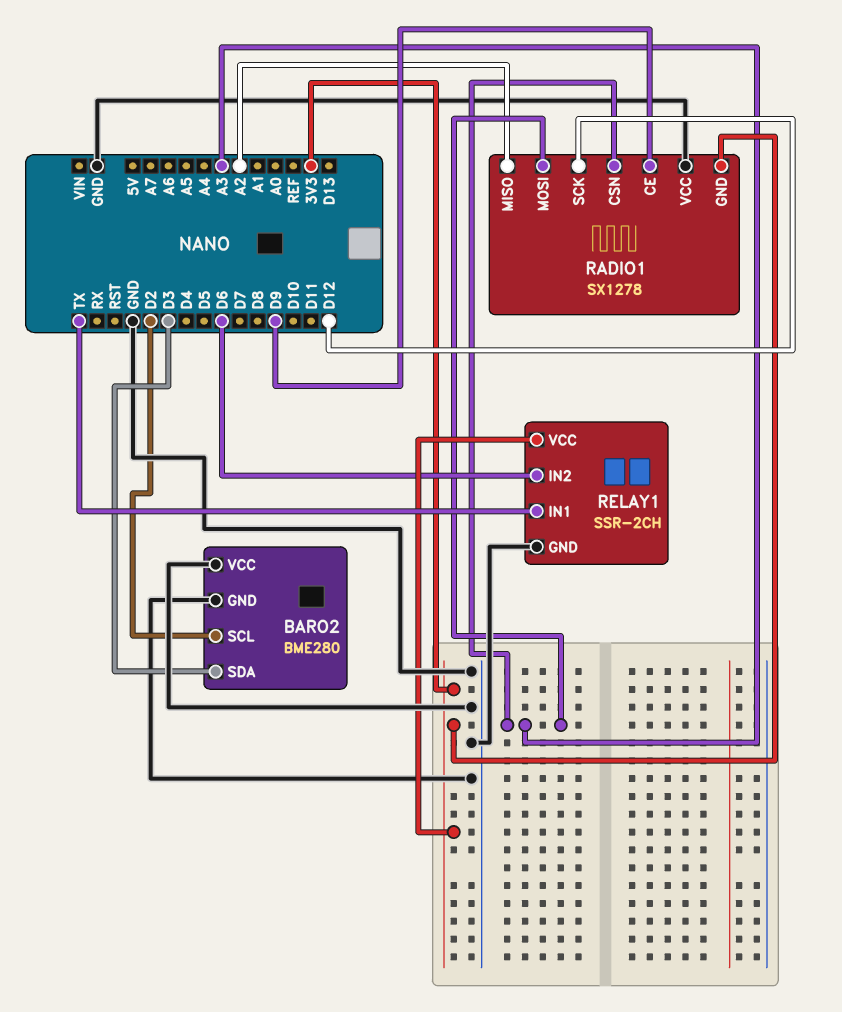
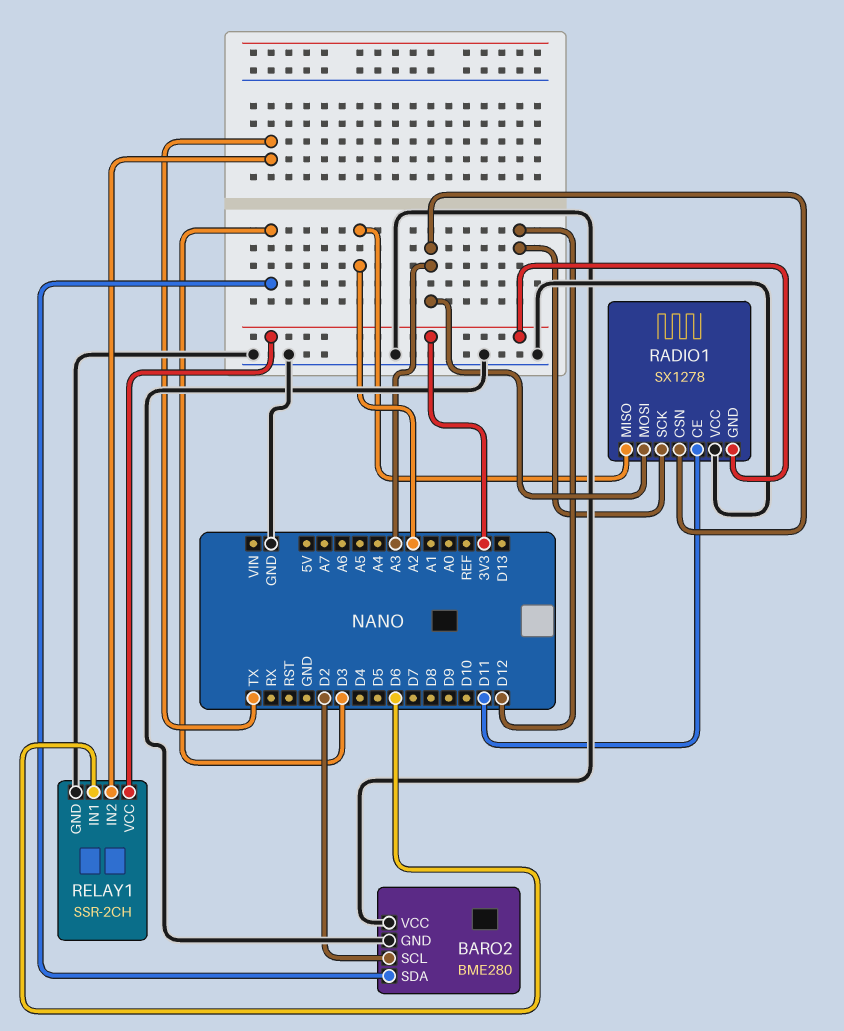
RADIO1 pin CE: D9 -> D11
RELAY1 pin IN1: TX -> D6
RELAY1 pin IN2: D6 -> TX

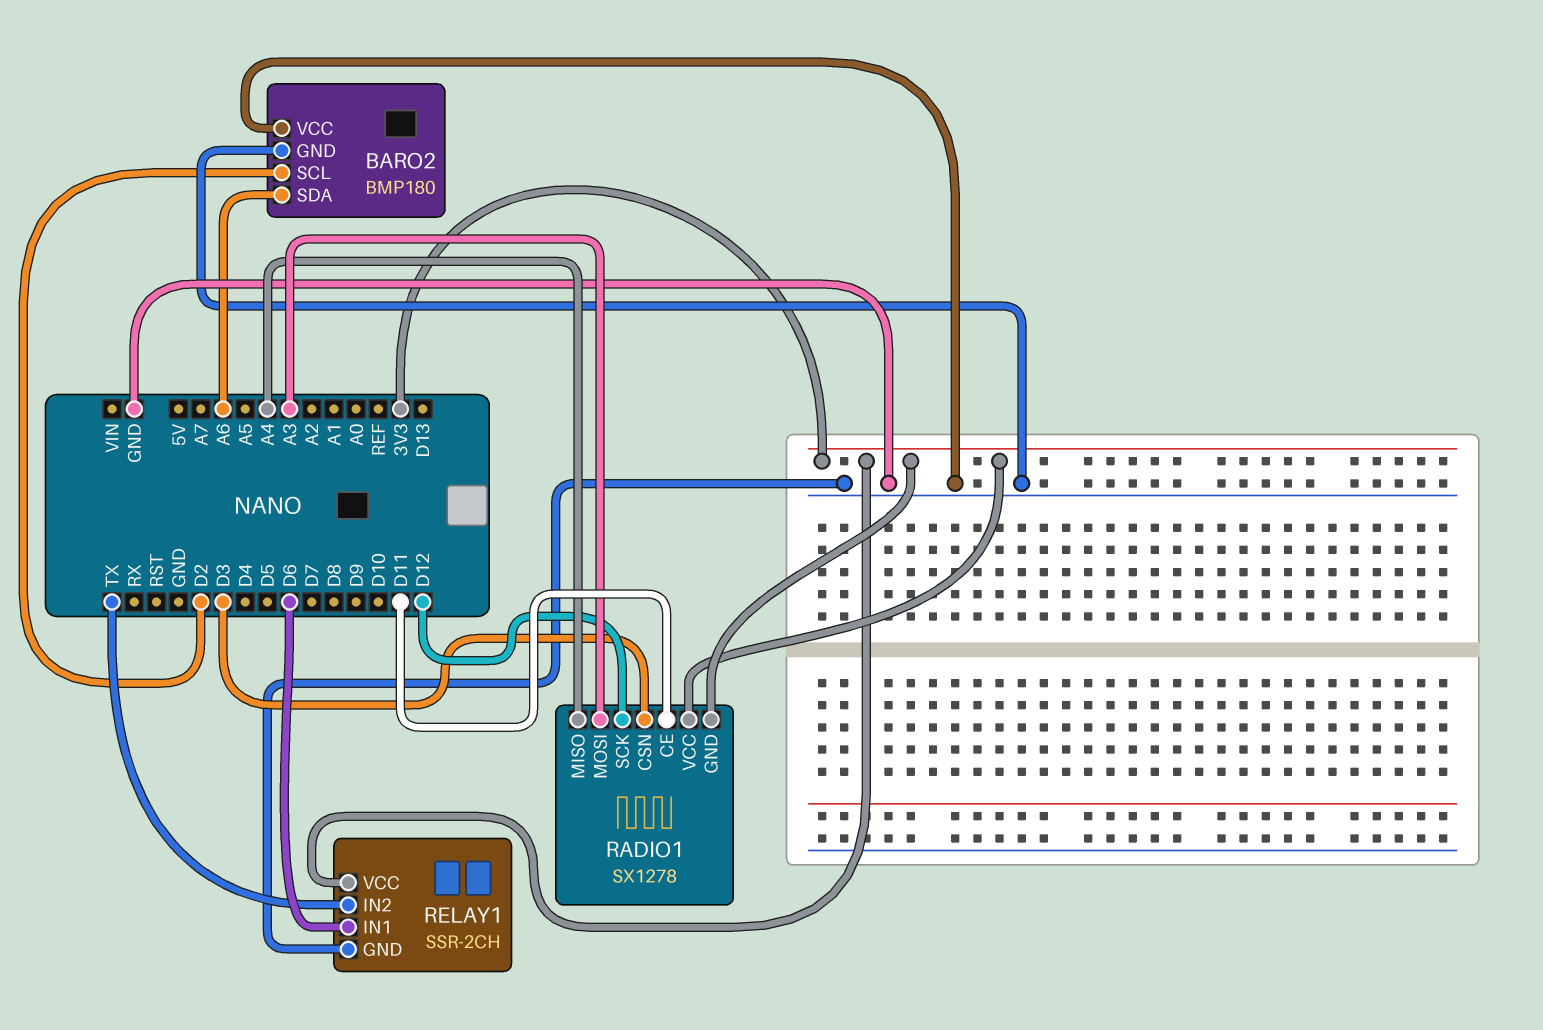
BARO2: BME280 -> BMP180
BARO2 pin SDA: D3 -> A6
RADIO1 pin CSN: A3 -> D3
RADIO1 pin MISO: A2 -> A4
RADIO1 pin VCC: GND -> 3V3

